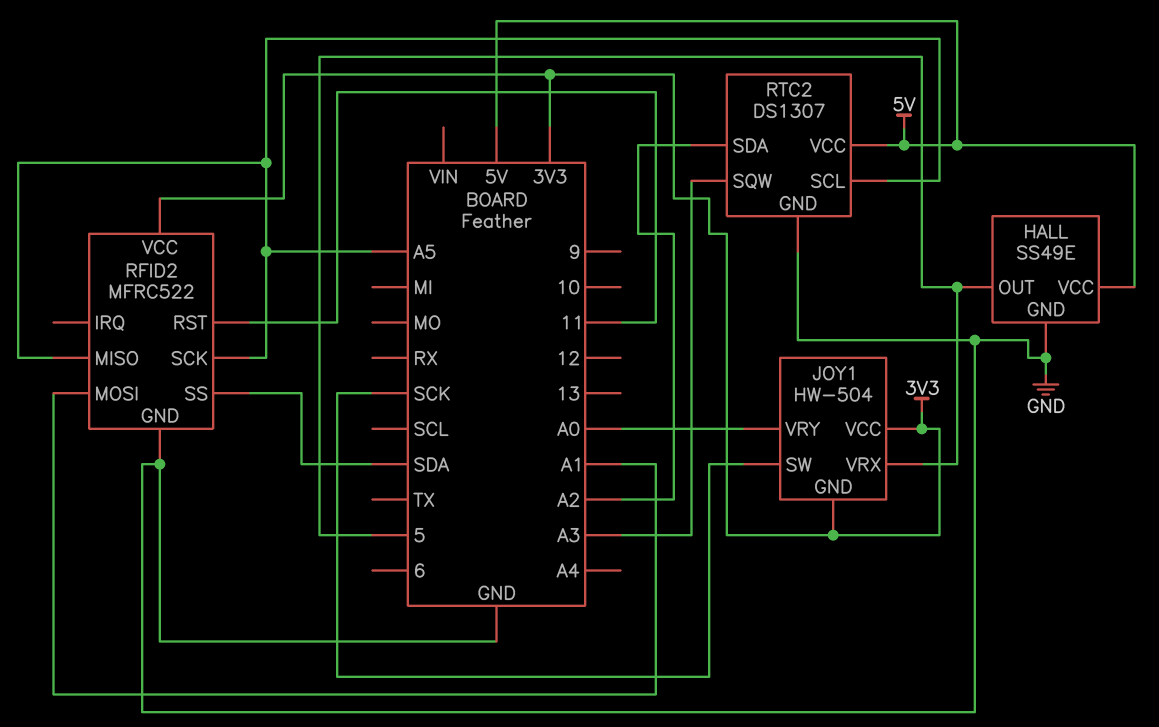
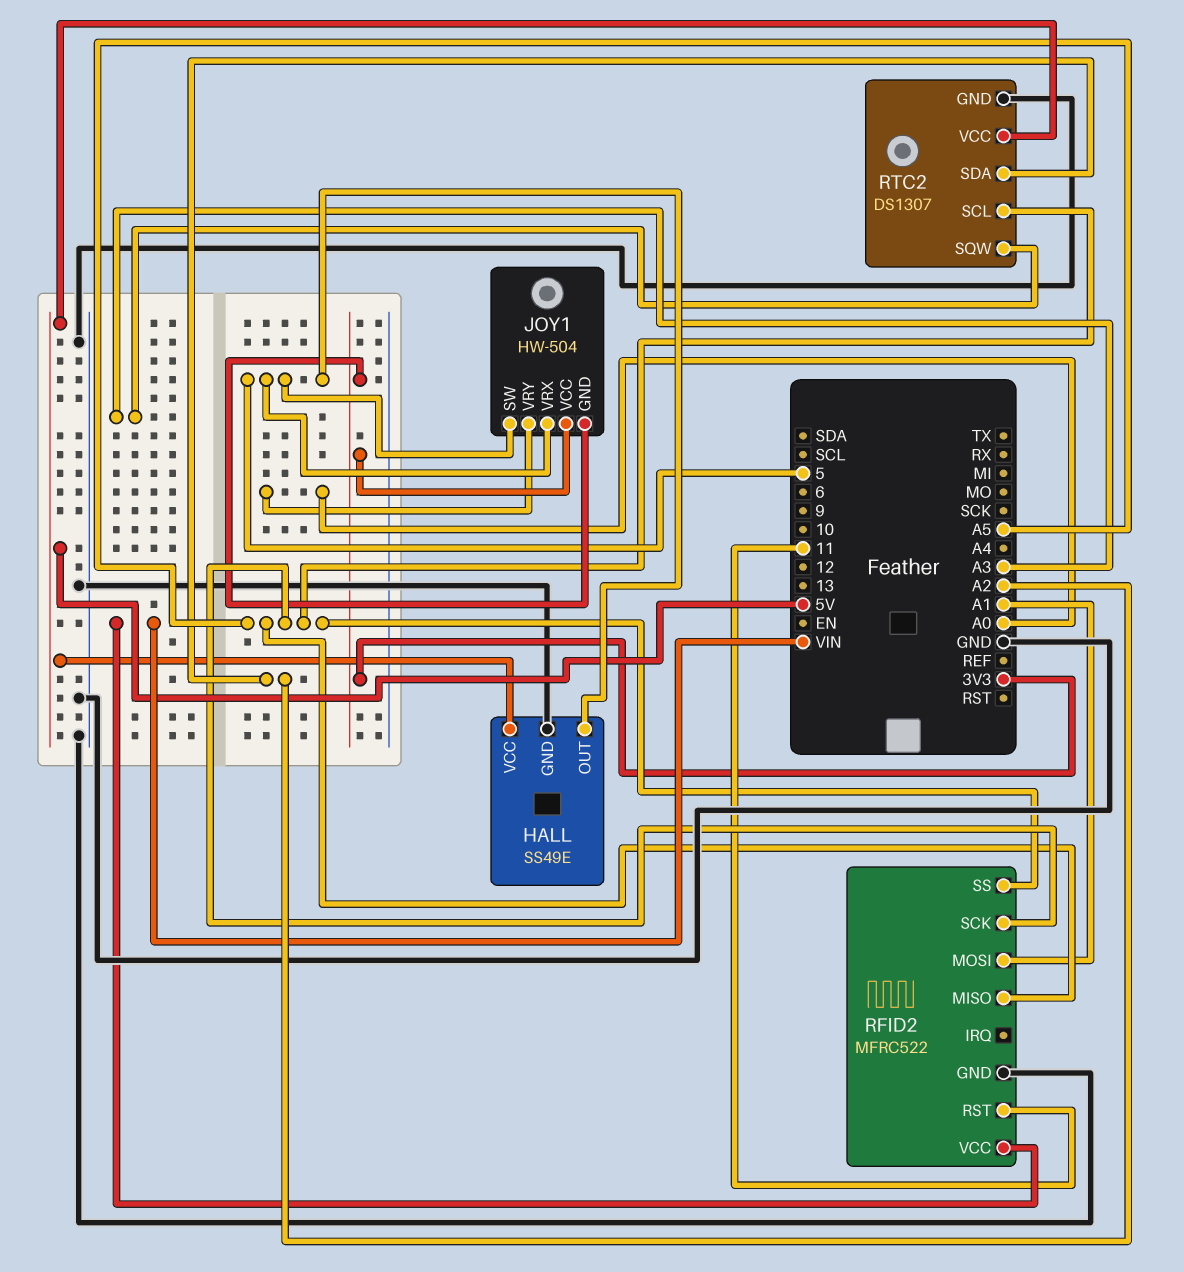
JOY1 pin SW: SCK -> 5
RFID2 pin SS: SDA -> A5
RFID2 pin VCC: 3V3 -> VIN

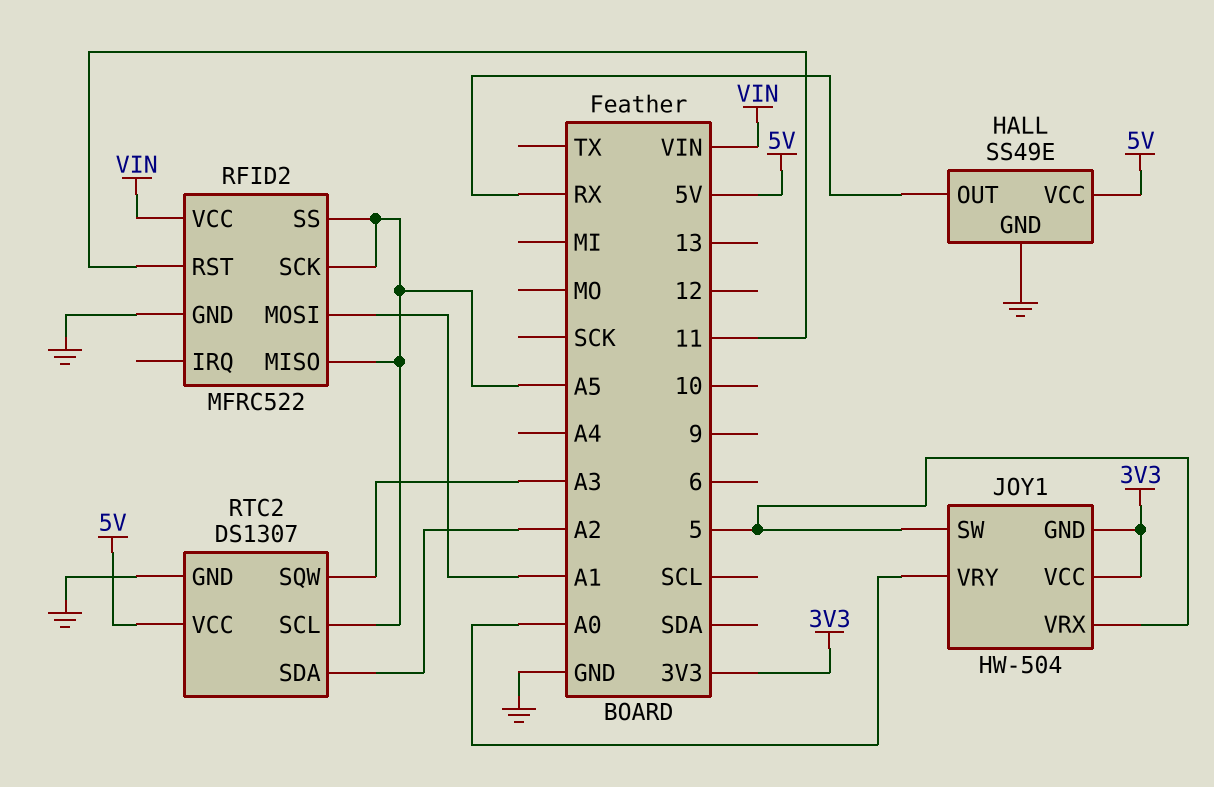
HALL pin OUT: 5 -> RX

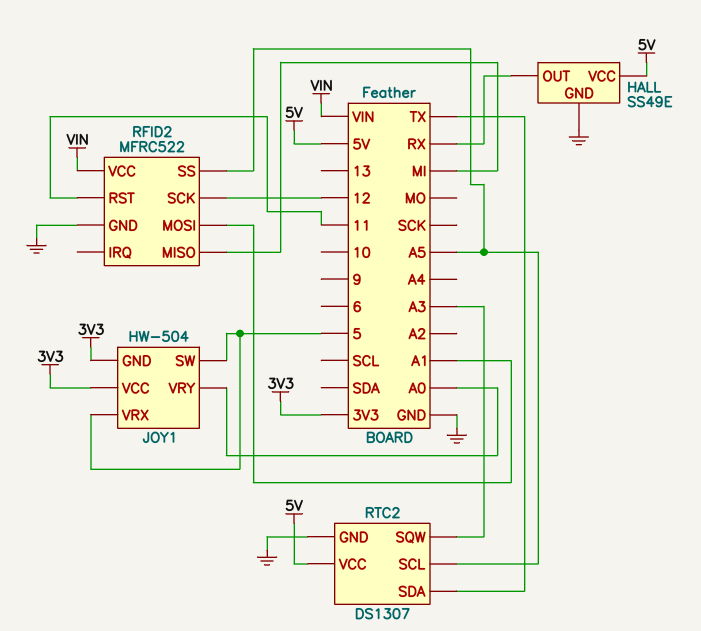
RFID2 pin MISO: A5 -> MI
RFID2 pin SCK: A5 -> 12
RTC2 pin SDA: A2 -> TX

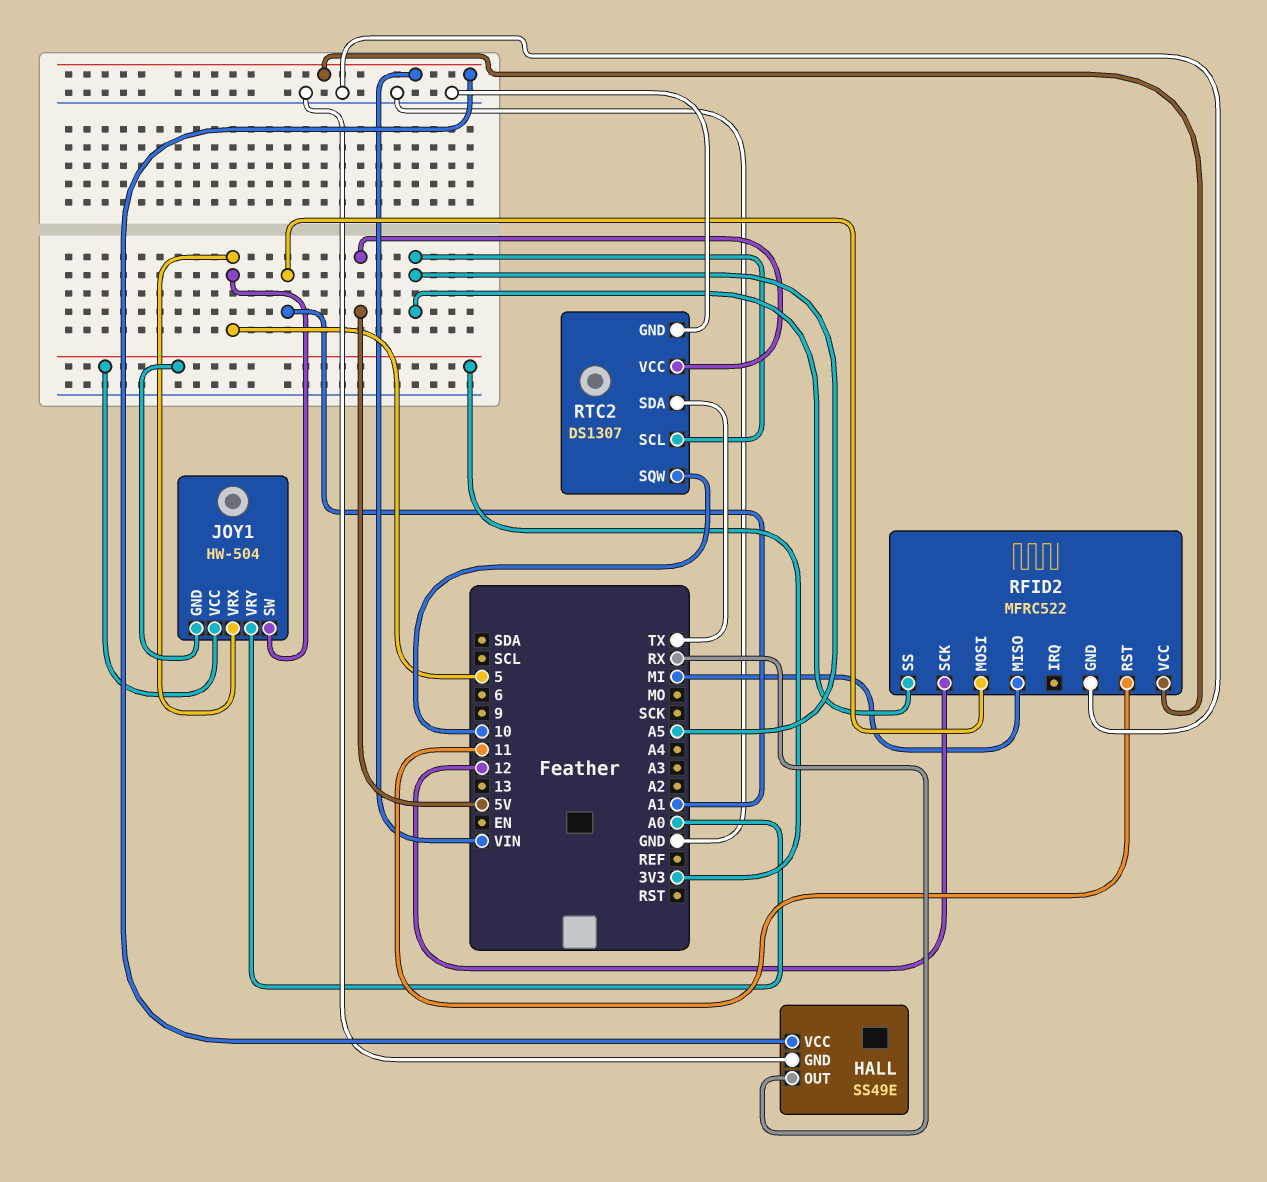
HALL pin VCC: 5V -> VIN
RTC2 pin SQW: A3 -> 10

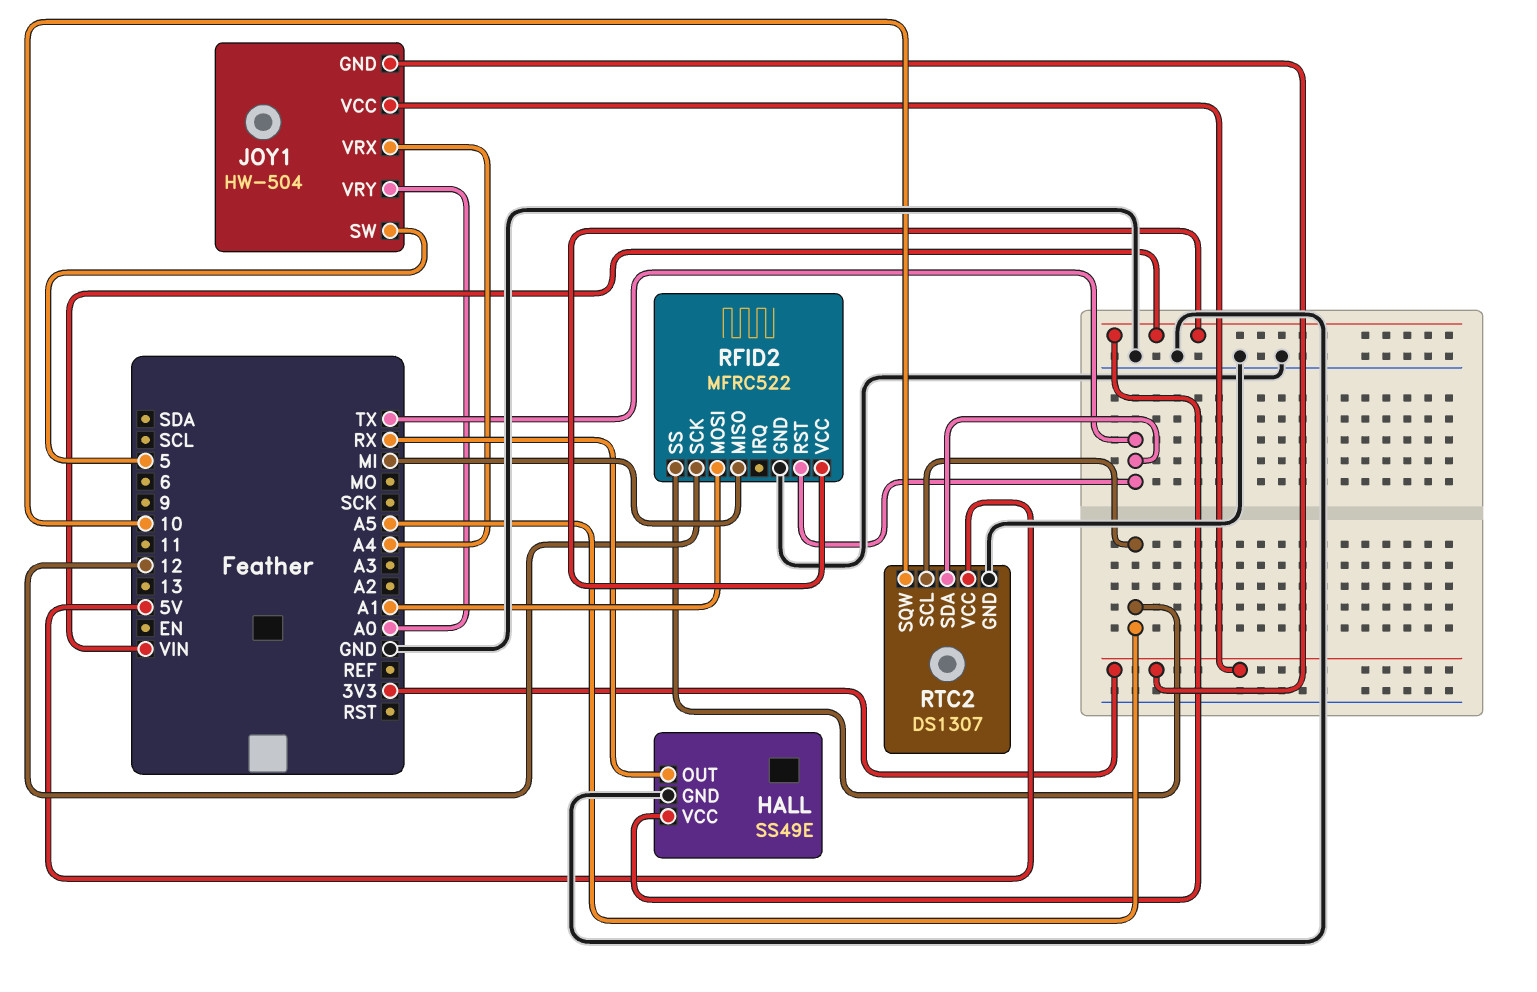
JOY1 pin VRX: 5 -> A4
RFID2 pin RST: 11 -> TX

